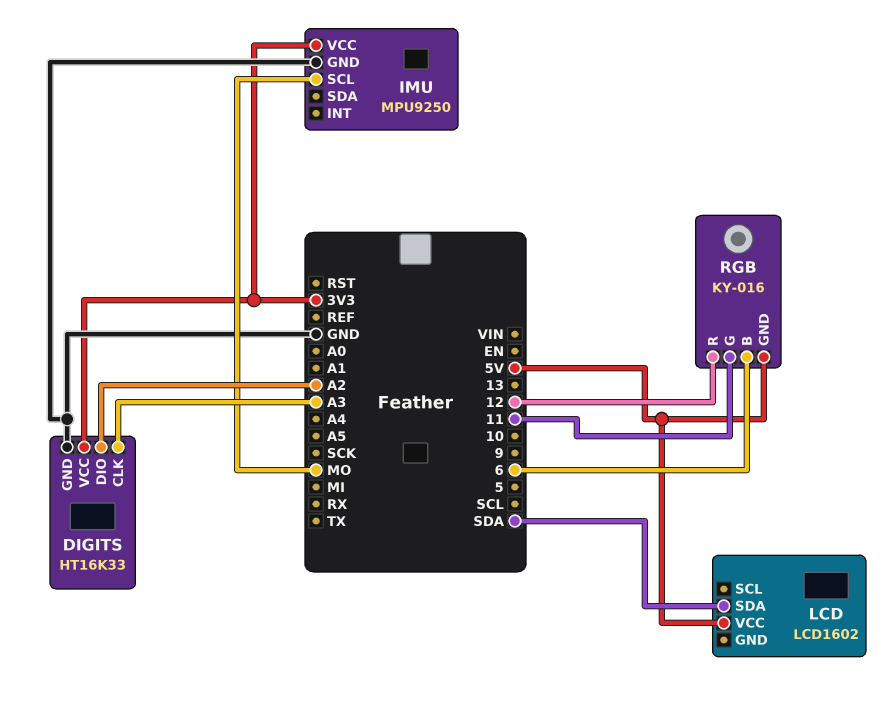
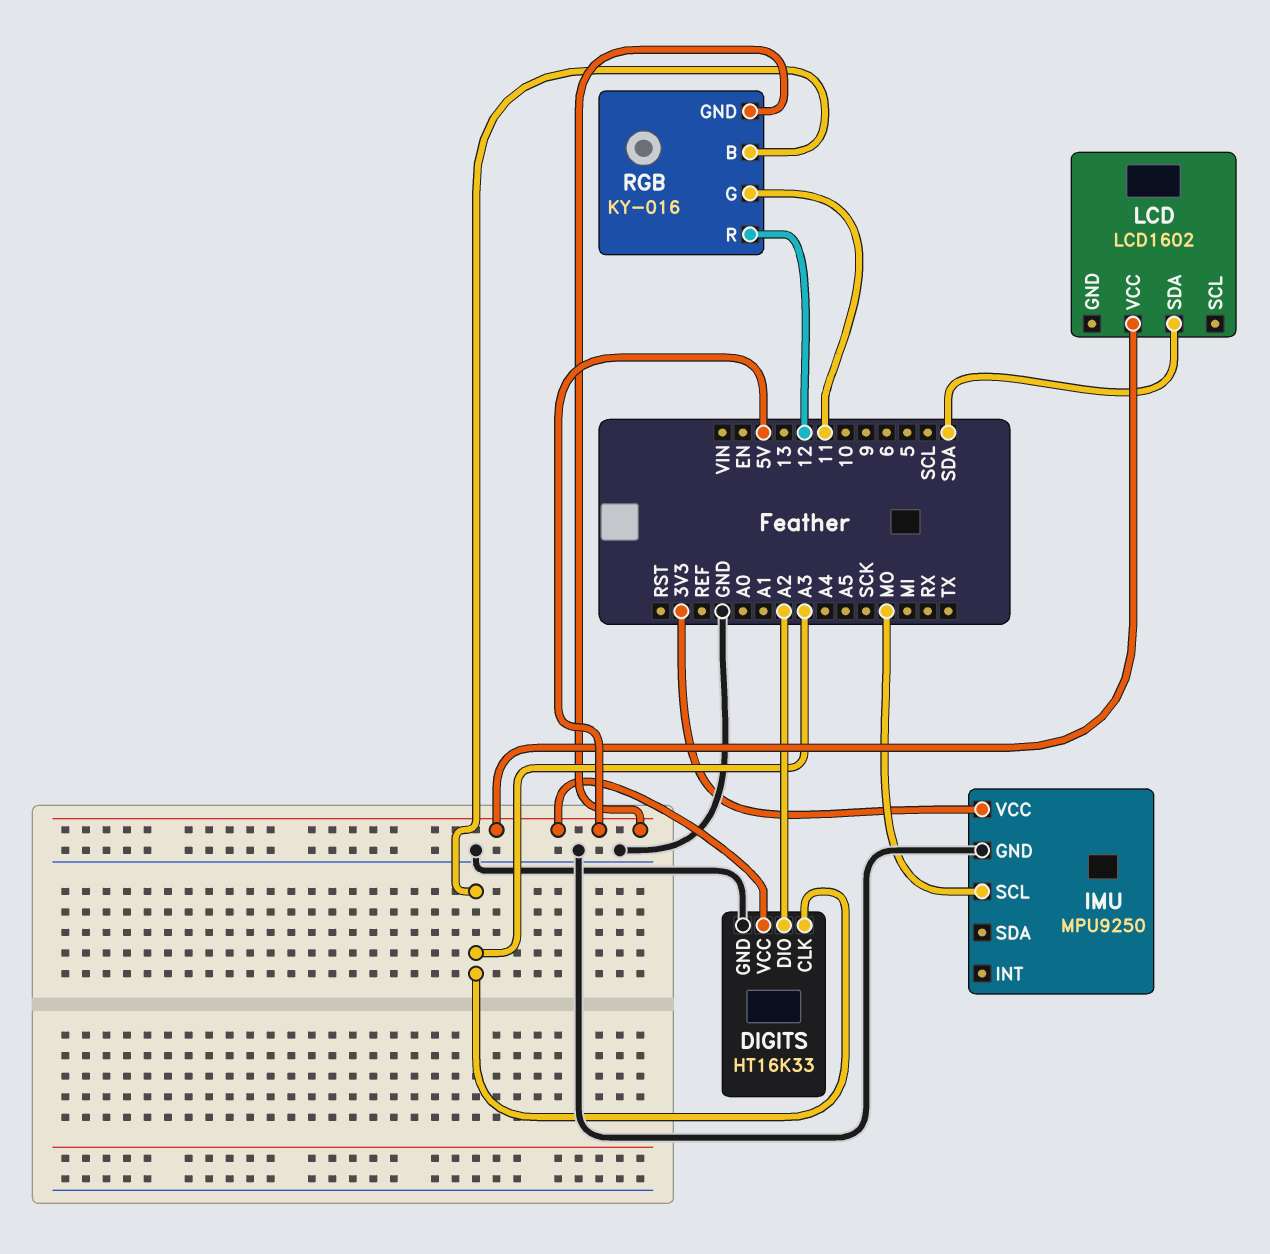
DIGITS pin VCC: 3V3 -> 5V
RGB pin B: 6 -> A3

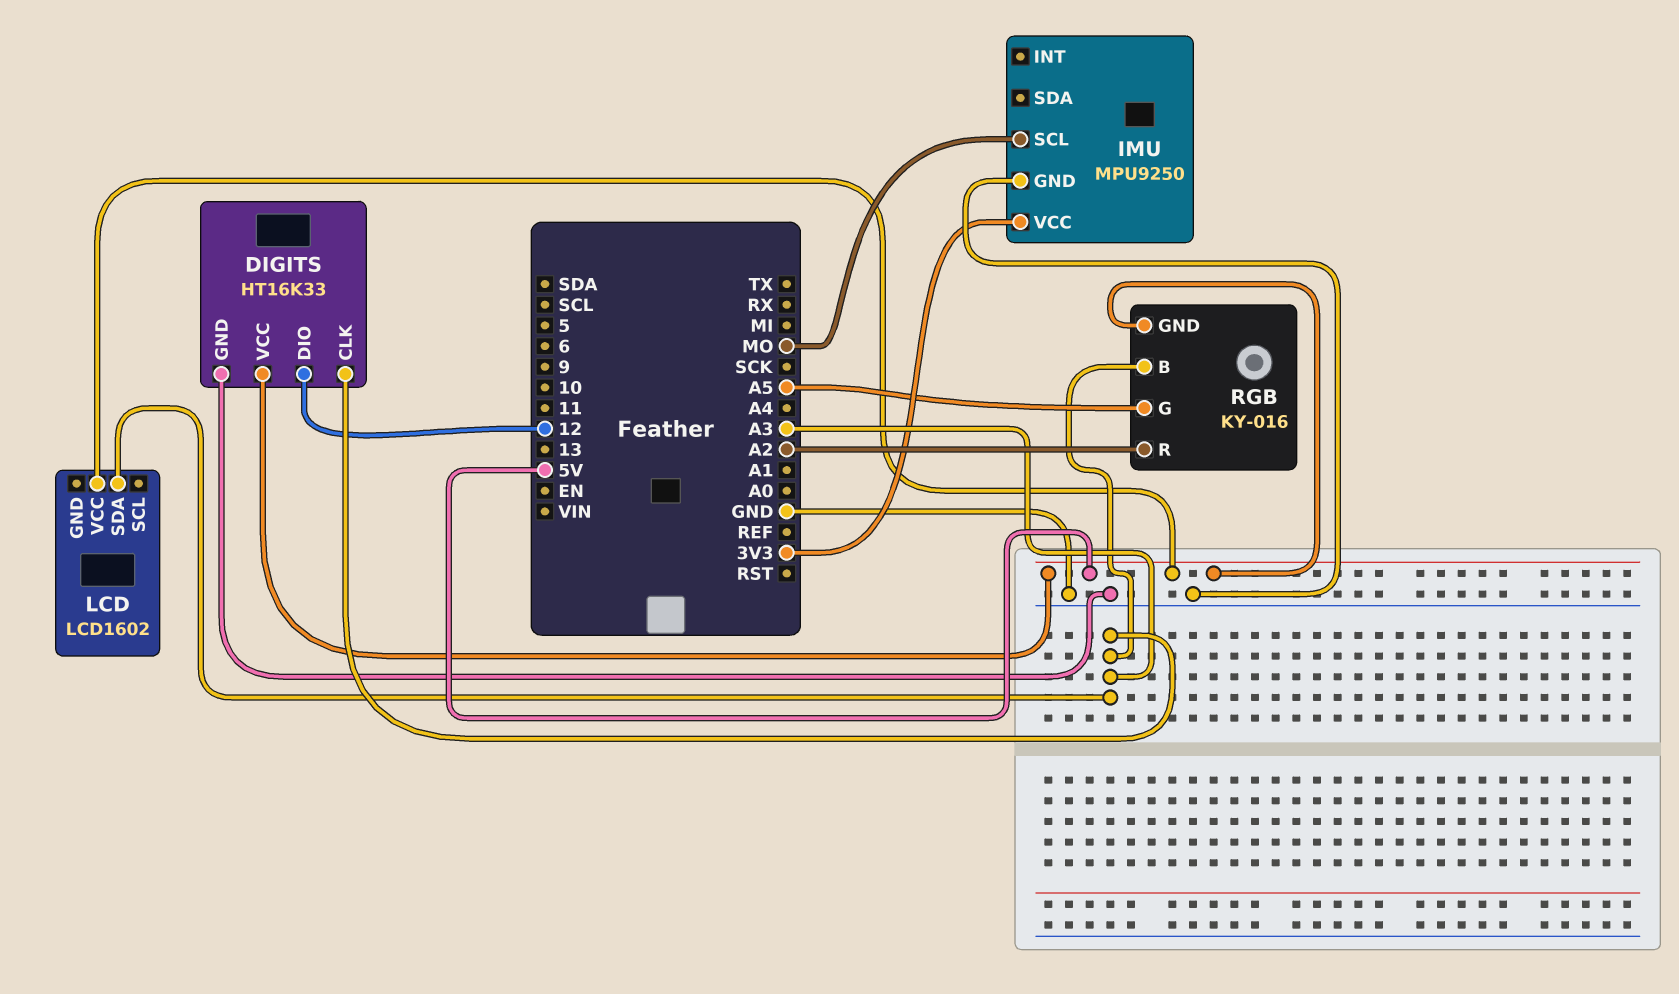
DIGITS pin DIO: A2 -> 12
LCD pin SDA: SDA -> A3
RGB pin G: 11 -> A5
RGB pin R: 12 -> A2

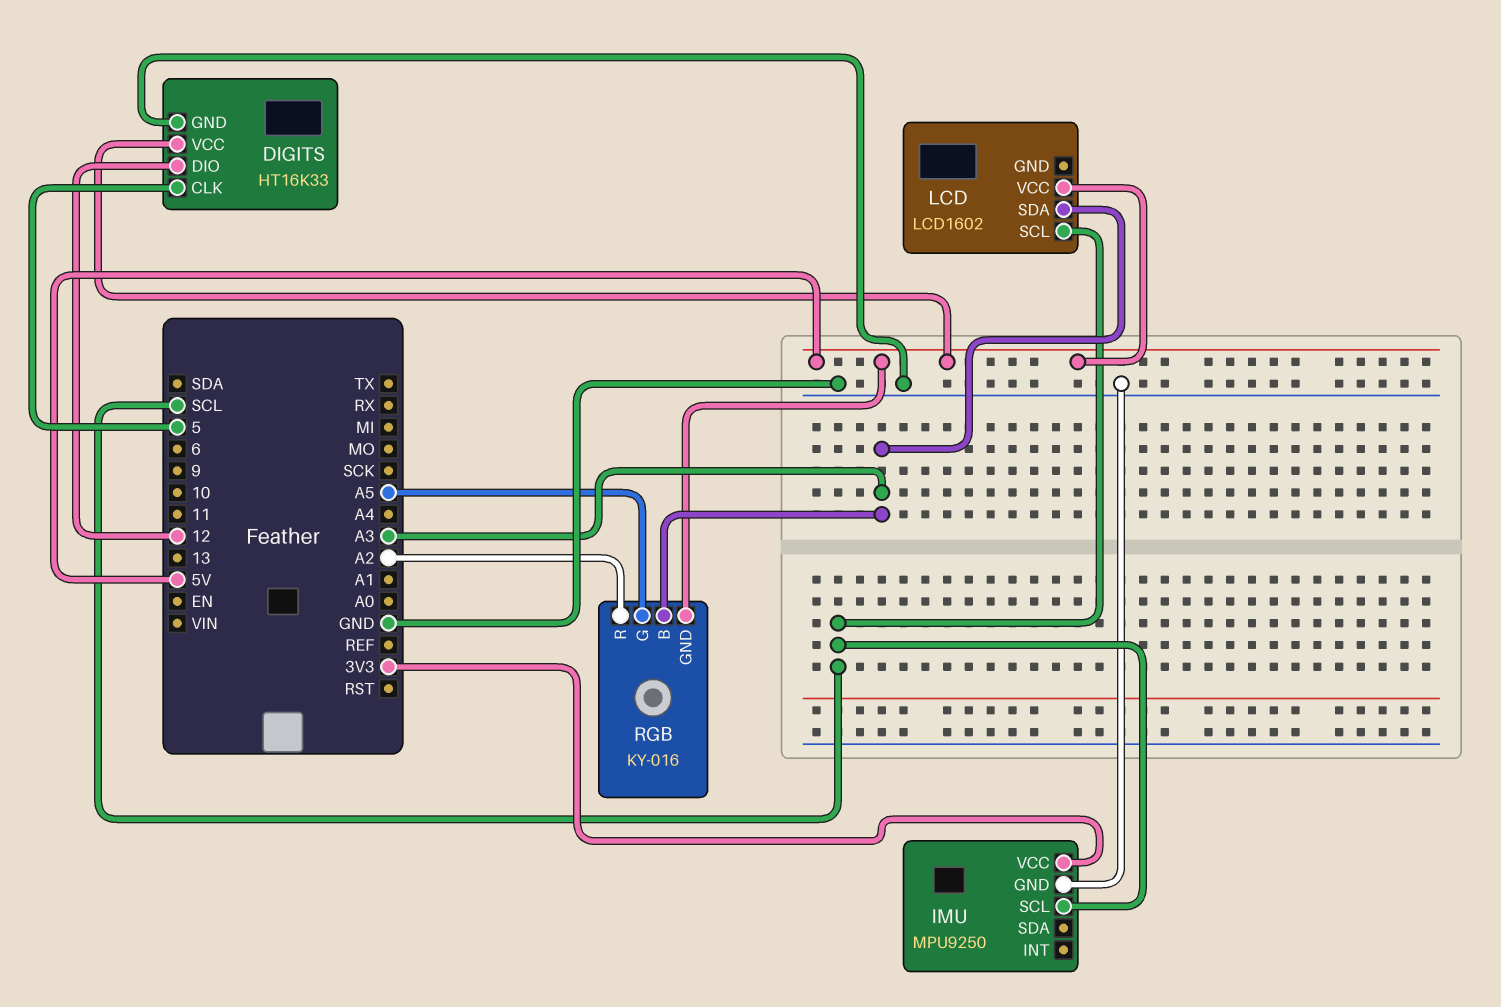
DIGITS pin CLK: A3 -> 5
IMU pin SCL: MO -> SCL
LCD pin SCL: none -> SCL

